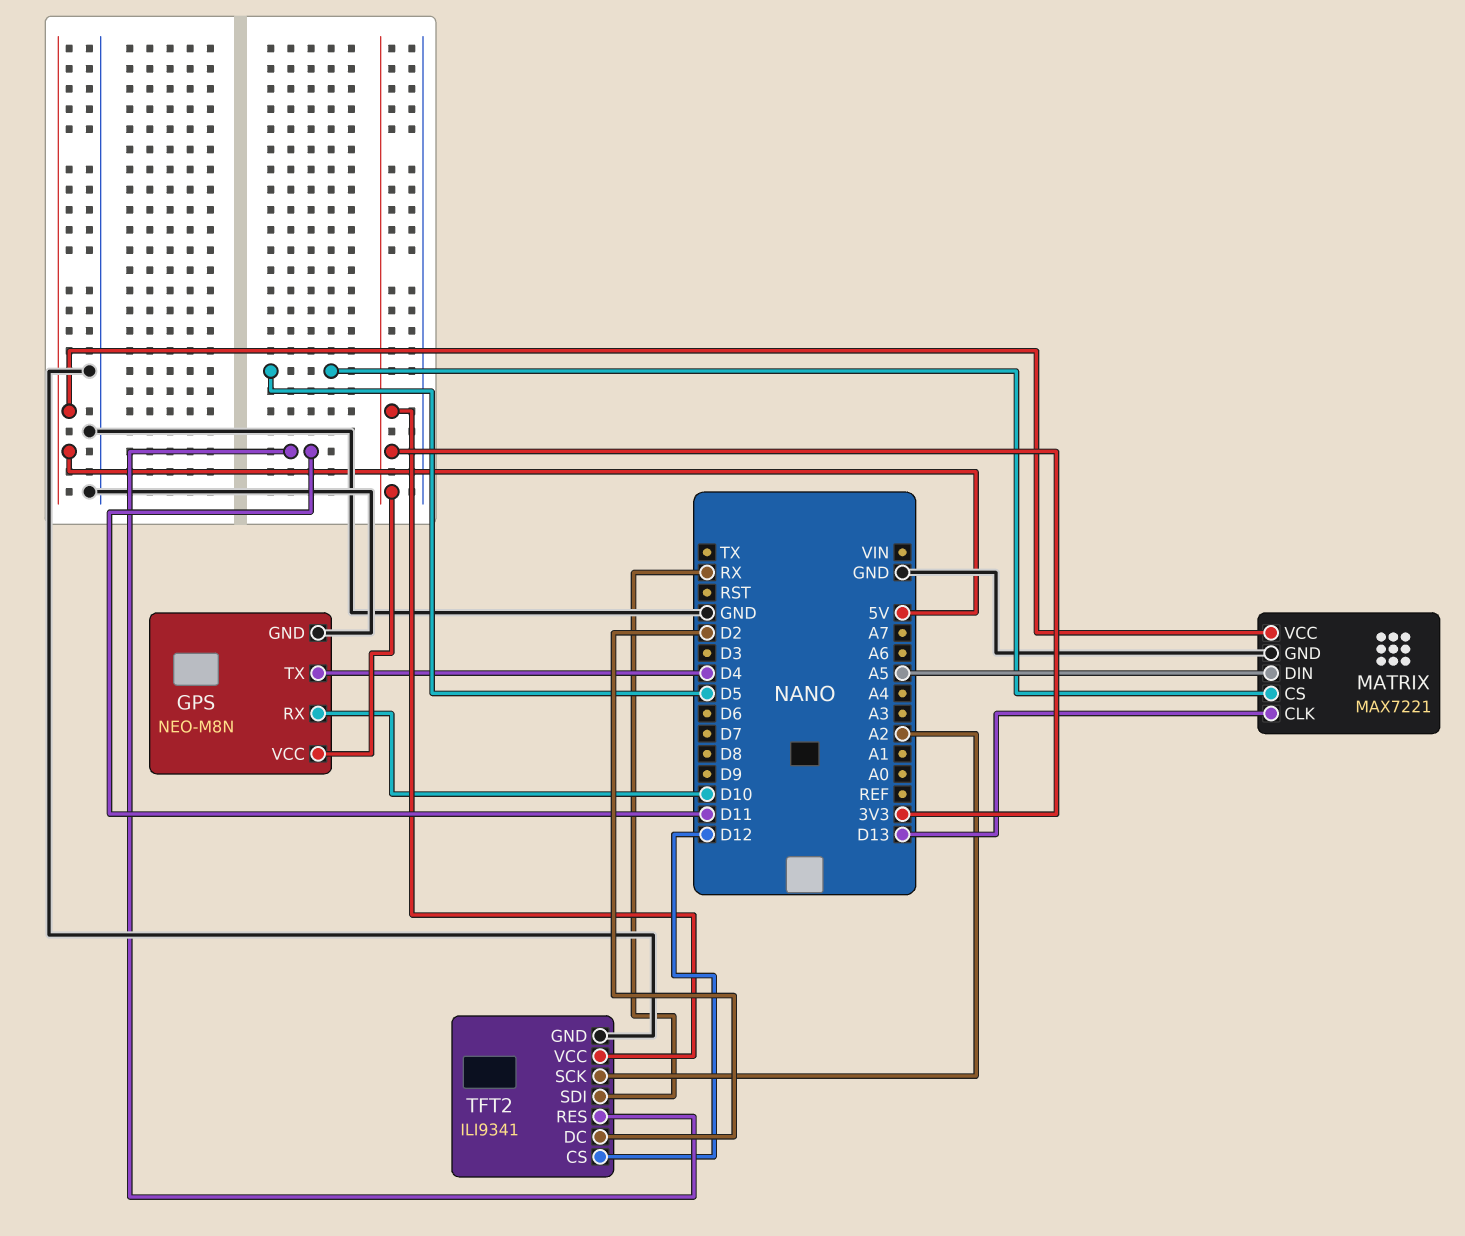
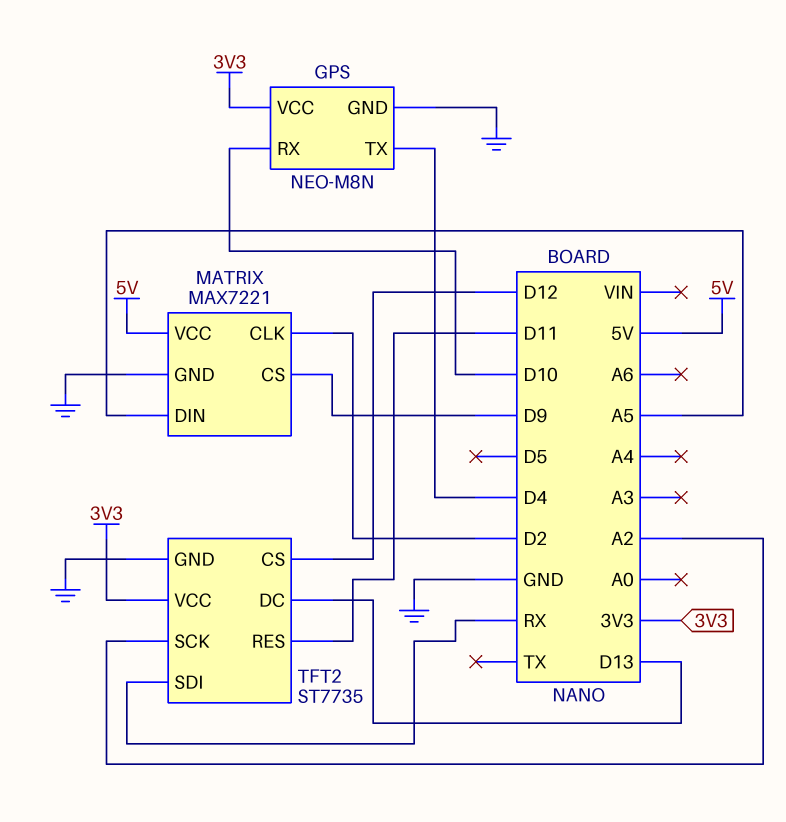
MATRIX pin CLK: D13 -> D2
MATRIX pin CS: D5 -> D9
TFT2: ILI9341 -> ST7735
TFT2 pin DC: D2 -> D13

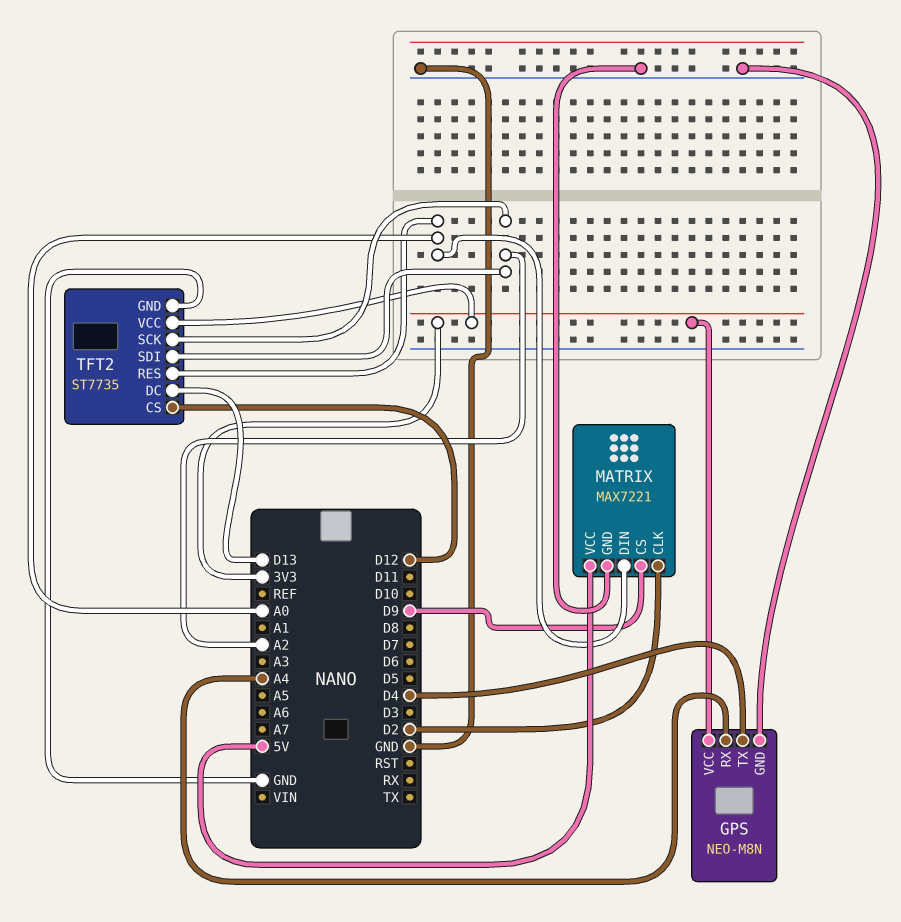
GPS pin RX: D10 -> A4
MATRIX pin DIN: A5 -> A0
TFT2 pin RES: D11 -> A0
TFT2 pin SDI: RX -> A2

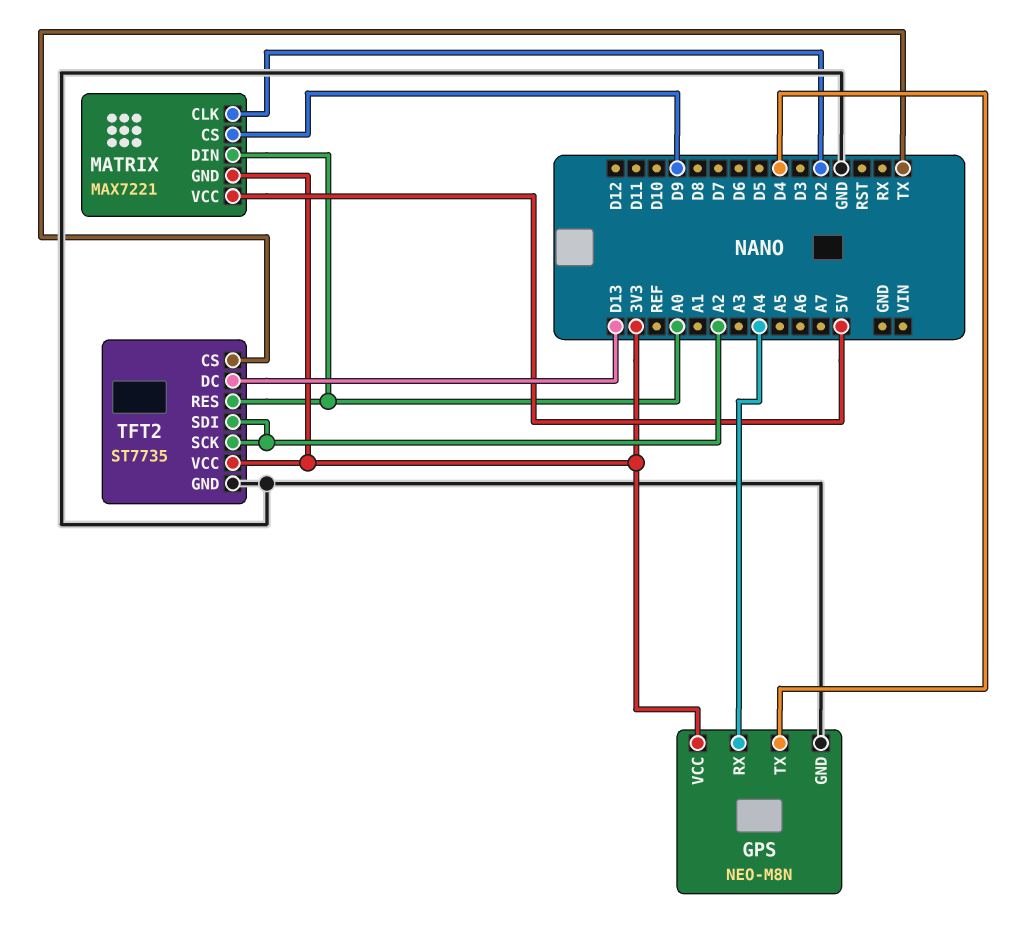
MATRIX pin GND: GND -> 3V3
TFT2 pin CS: D12 -> TX

